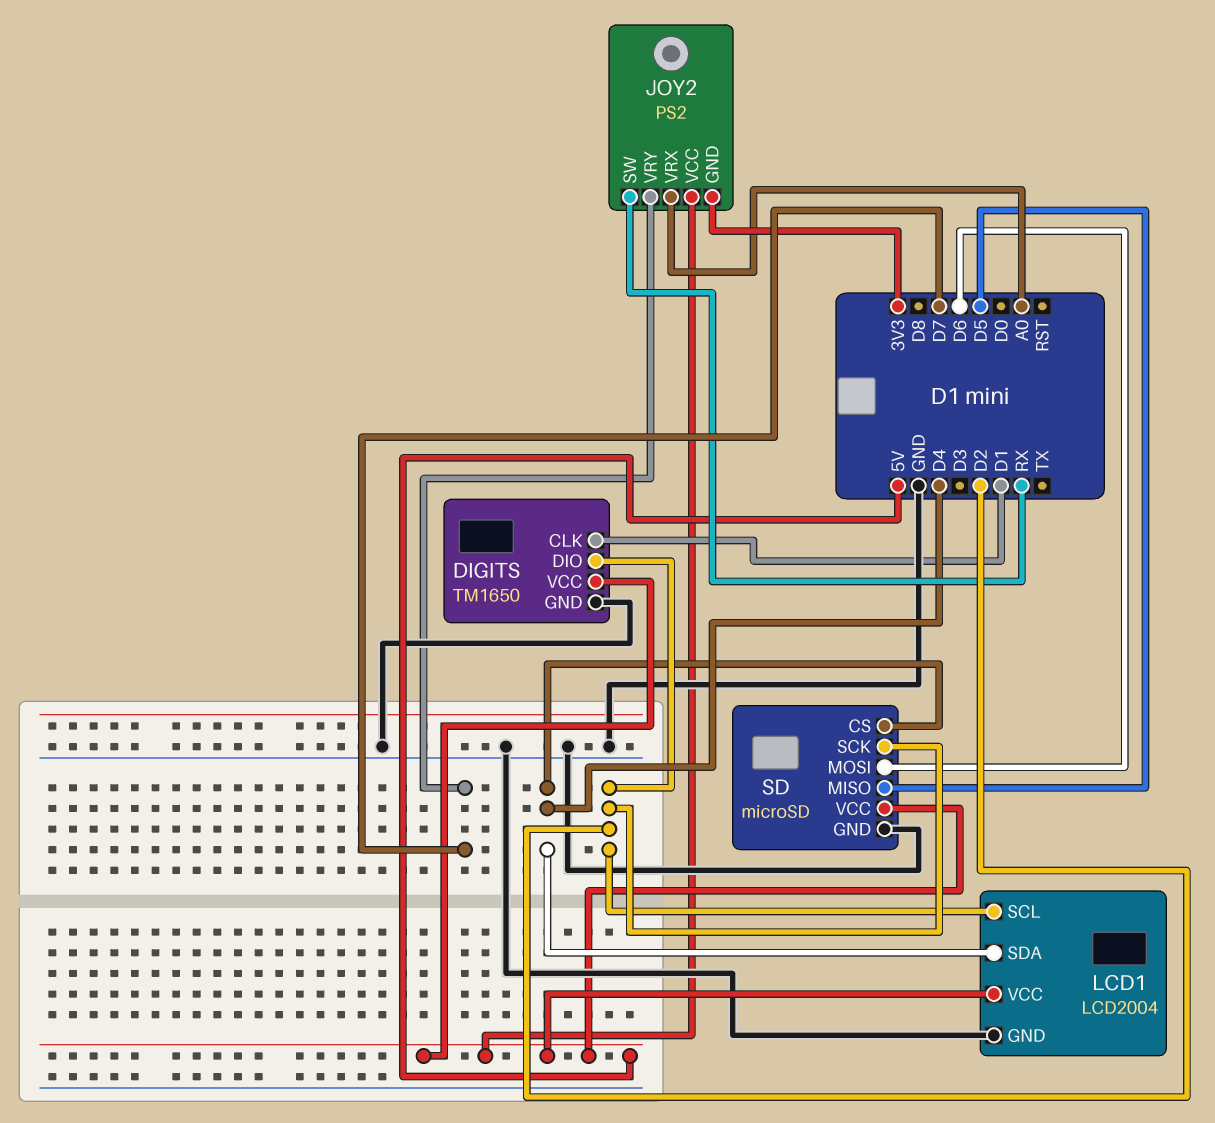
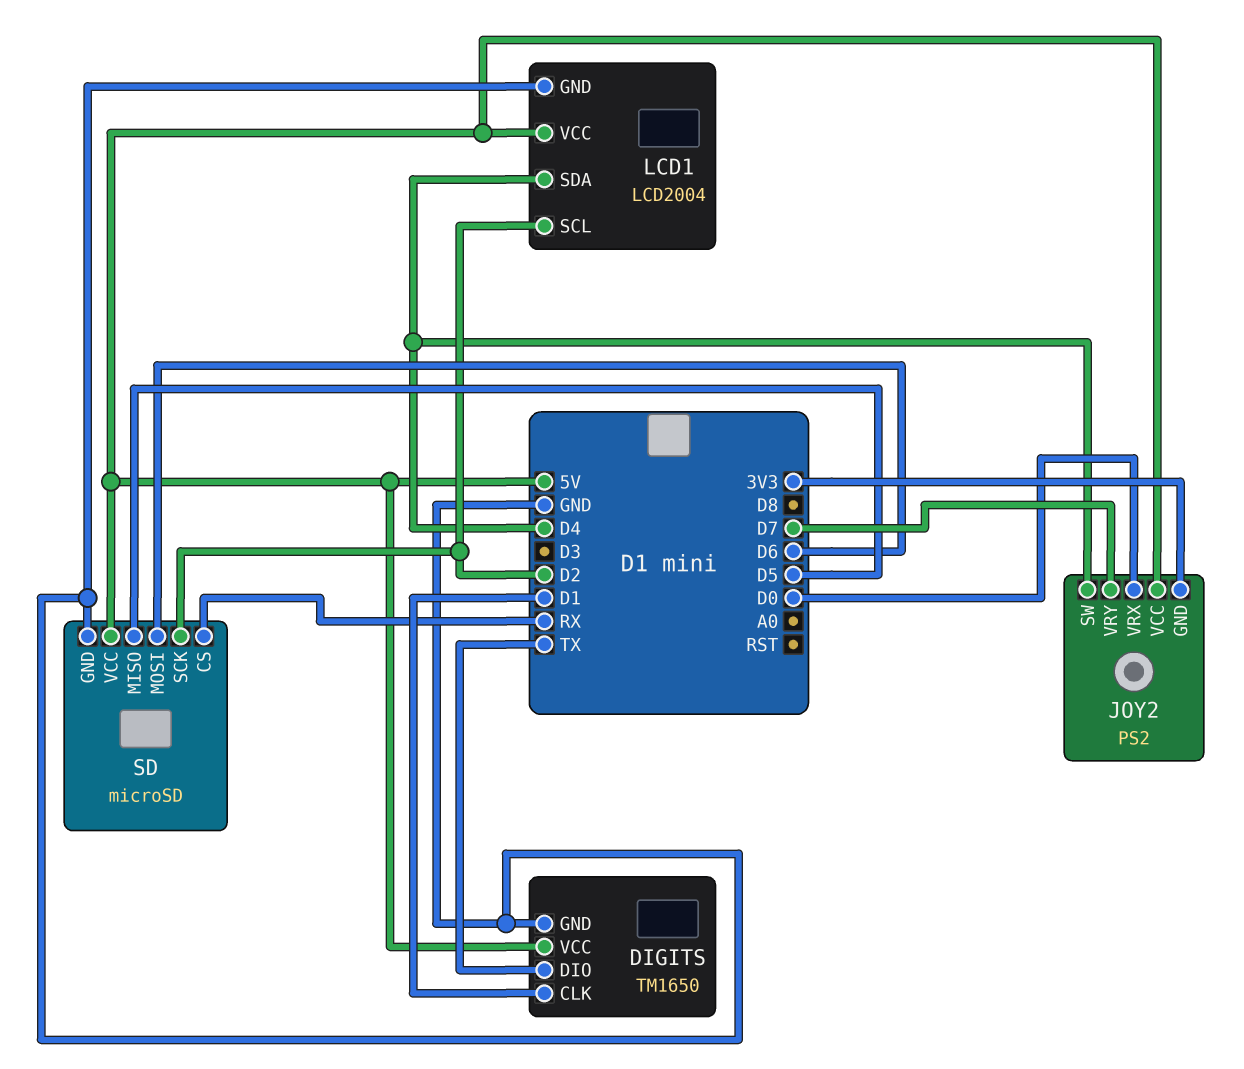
DIGITS pin DIO: D2 -> TX
JOY2 pin SW: RX -> D4
JOY2 pin VRX: A0 -> D0
SD pin CS: D4 -> RX

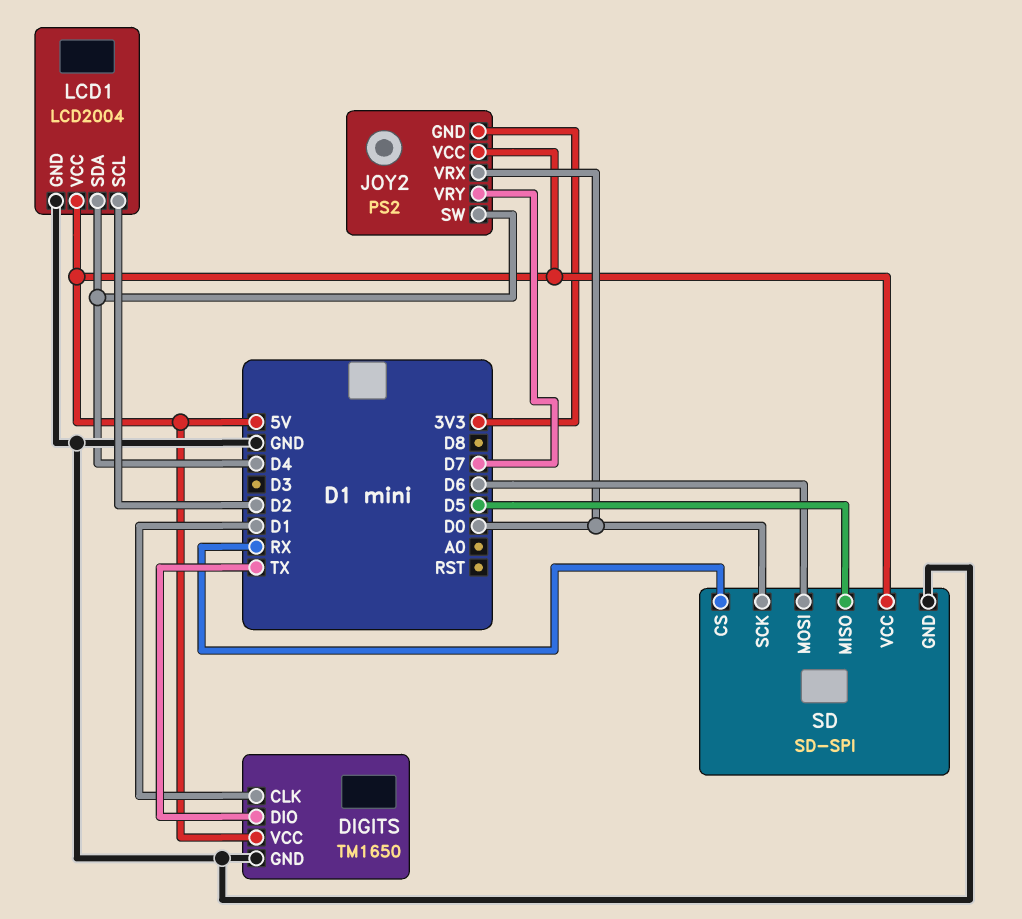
SD: microSD -> SD-SPI
SD pin SCK: D2 -> D0

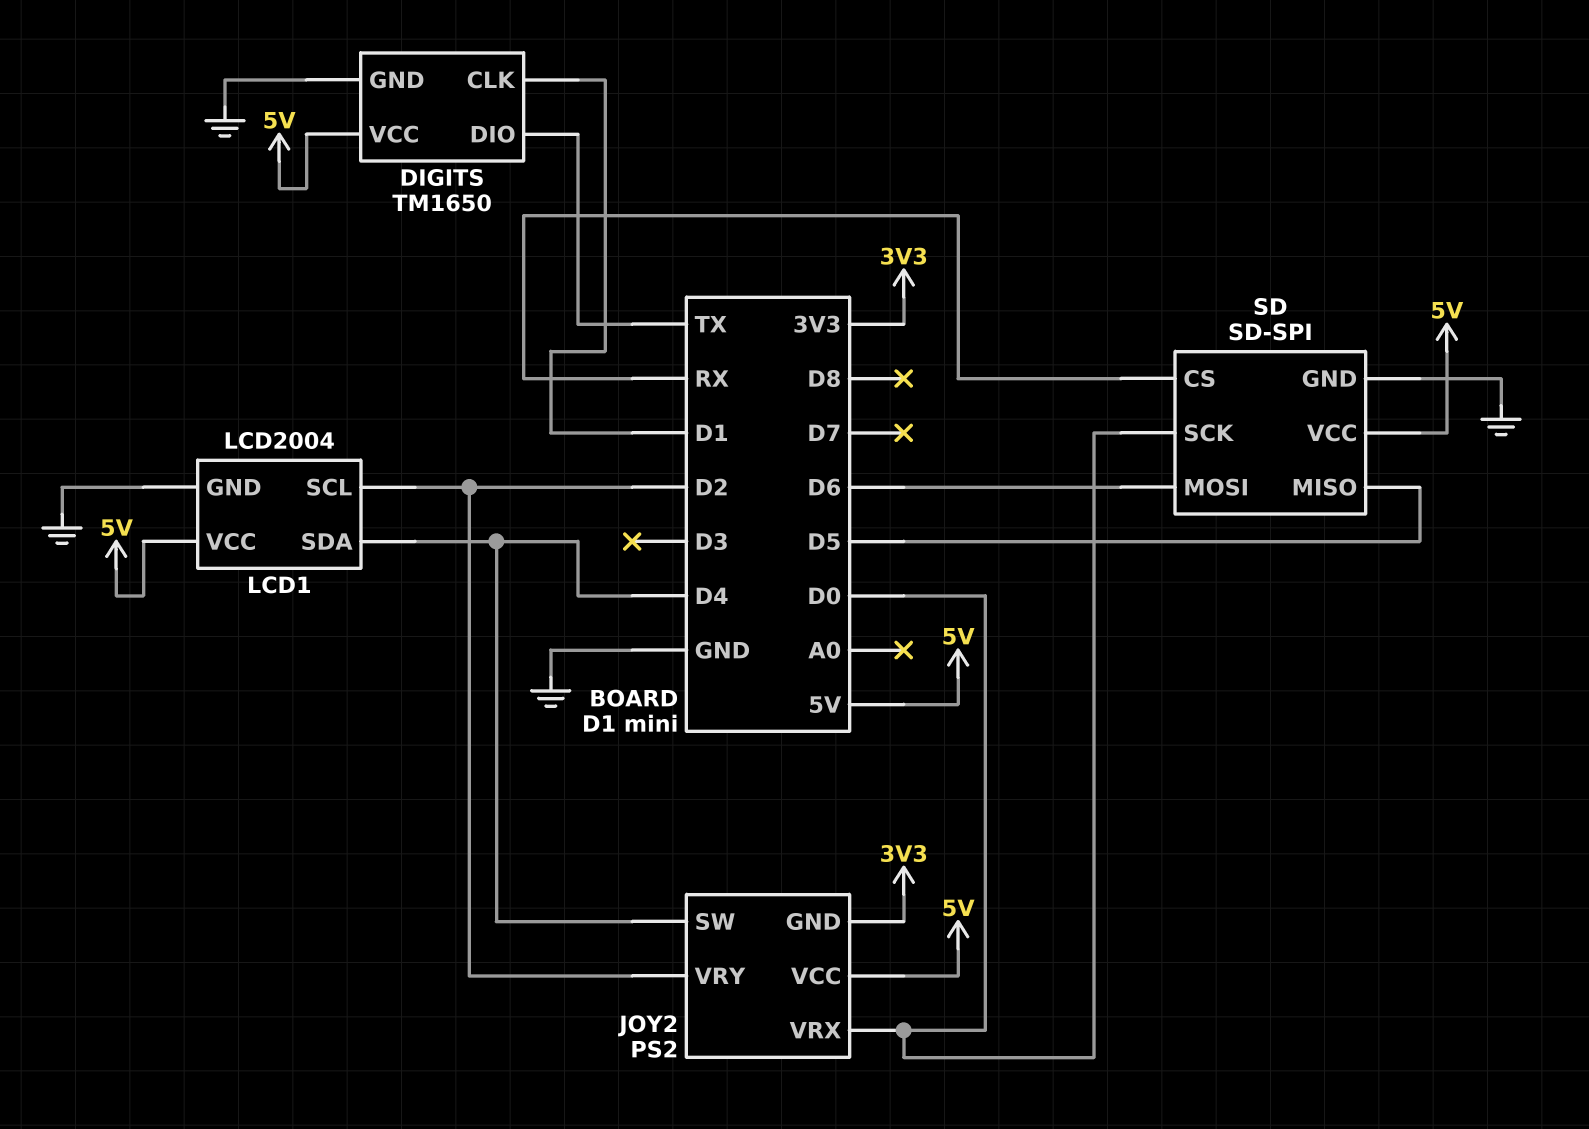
JOY2 pin VRY: D7 -> D2

